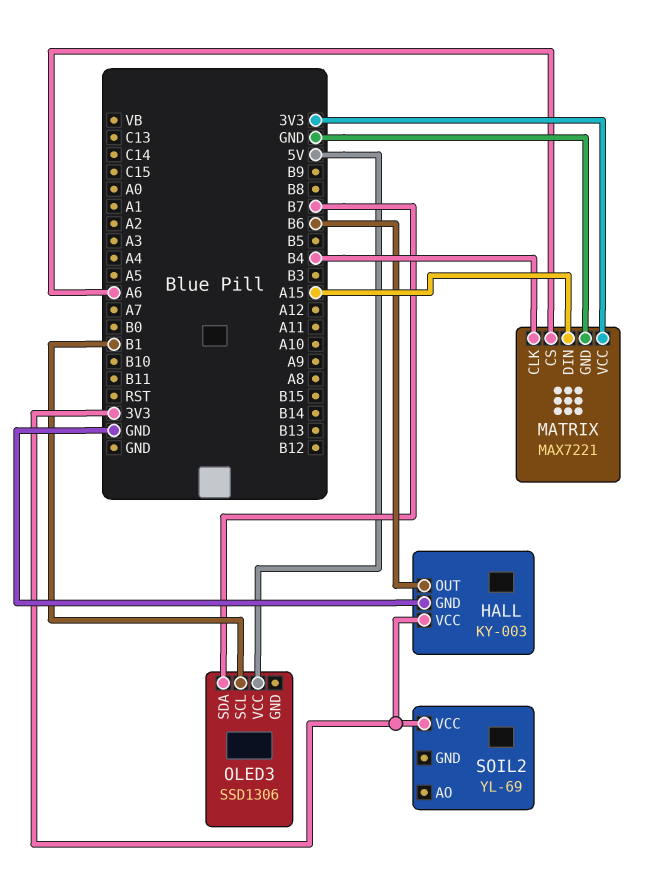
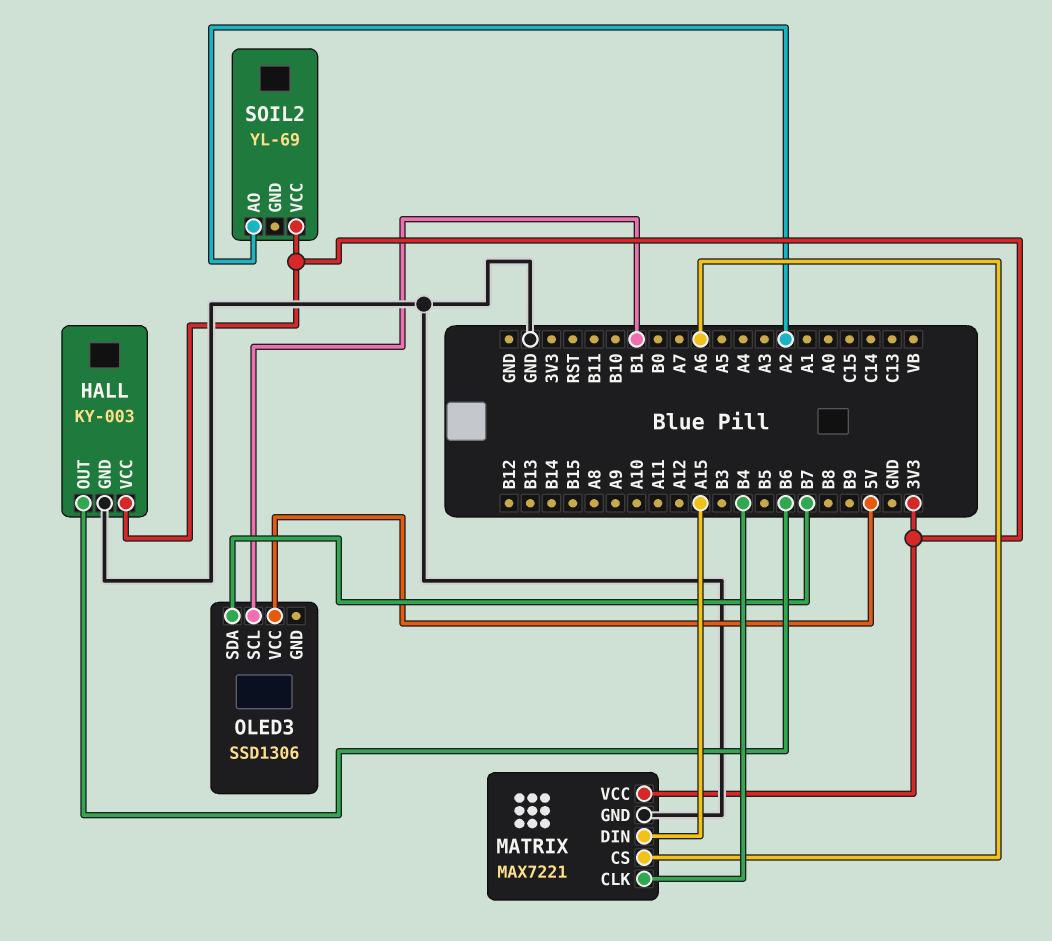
SOIL2 pin AO: none -> A2

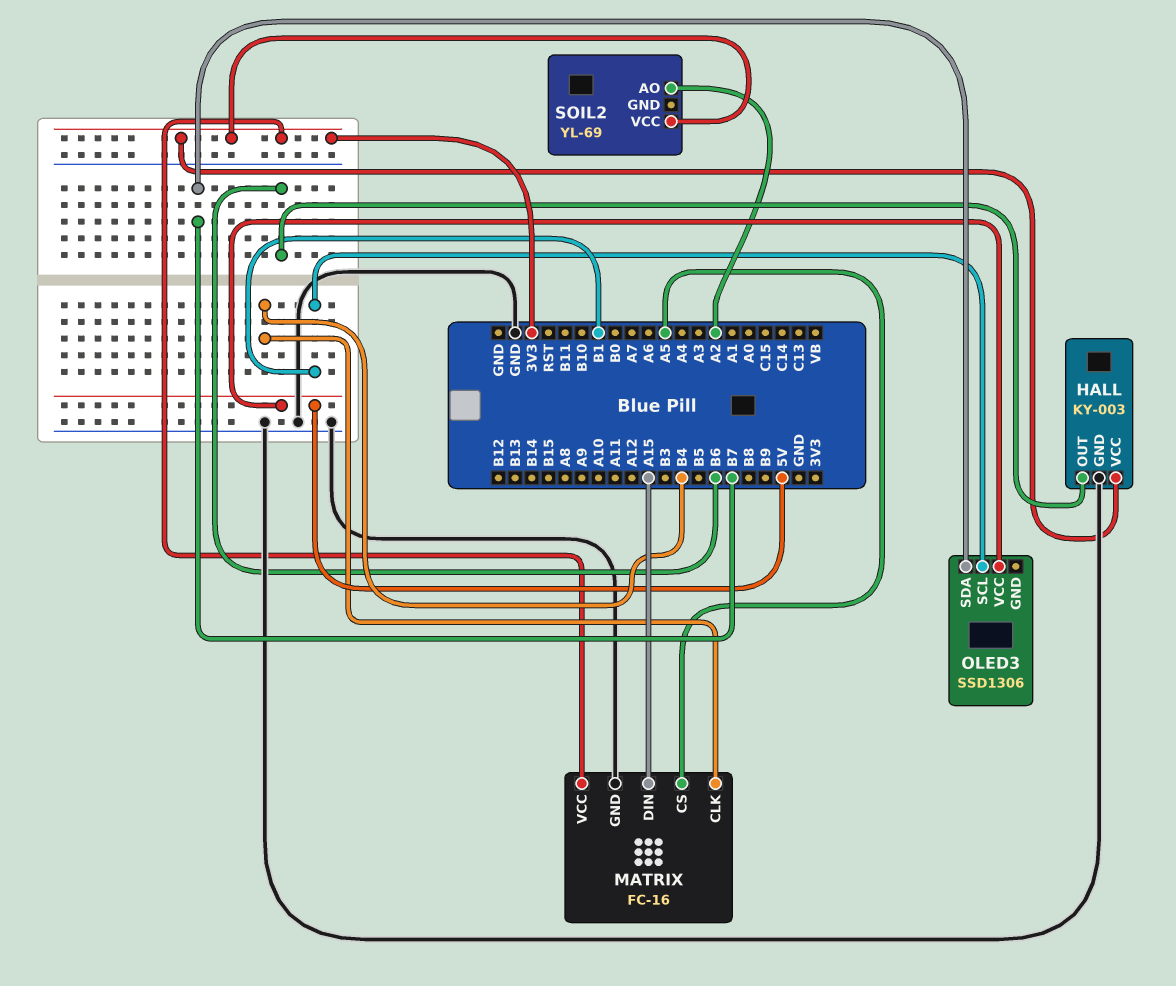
MATRIX: MAX7221 -> FC-16
MATRIX pin CS: A6 -> A5

